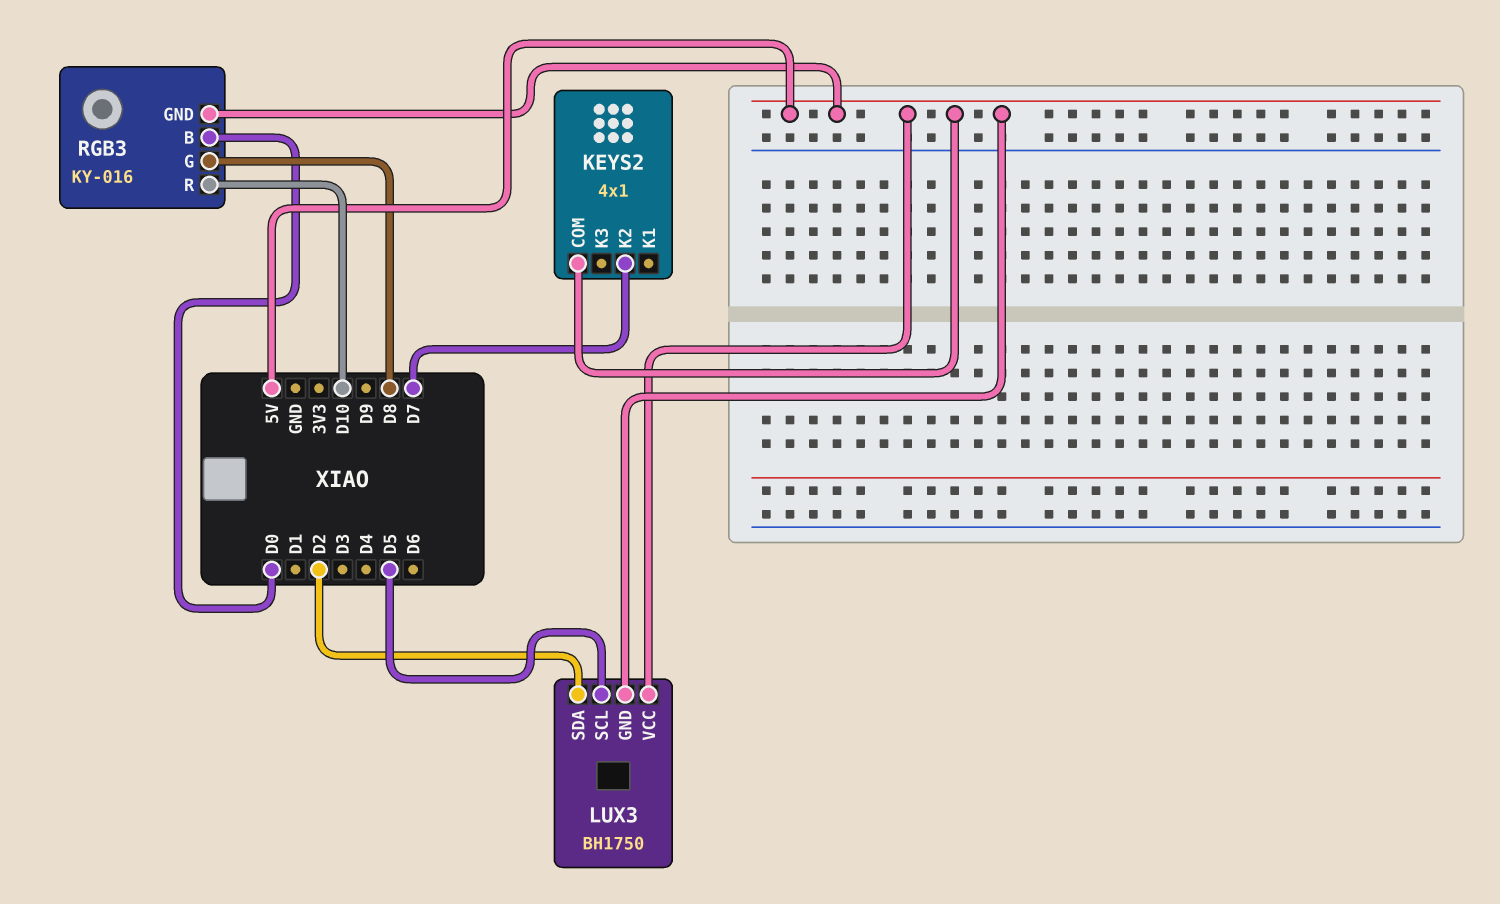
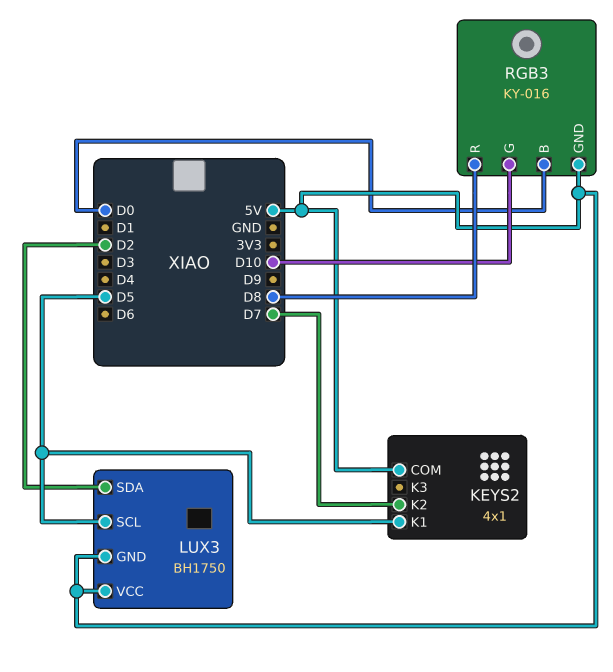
KEYS2 pin K1: none -> D5
RGB3 pin G: D8 -> D10
RGB3 pin R: D10 -> D8

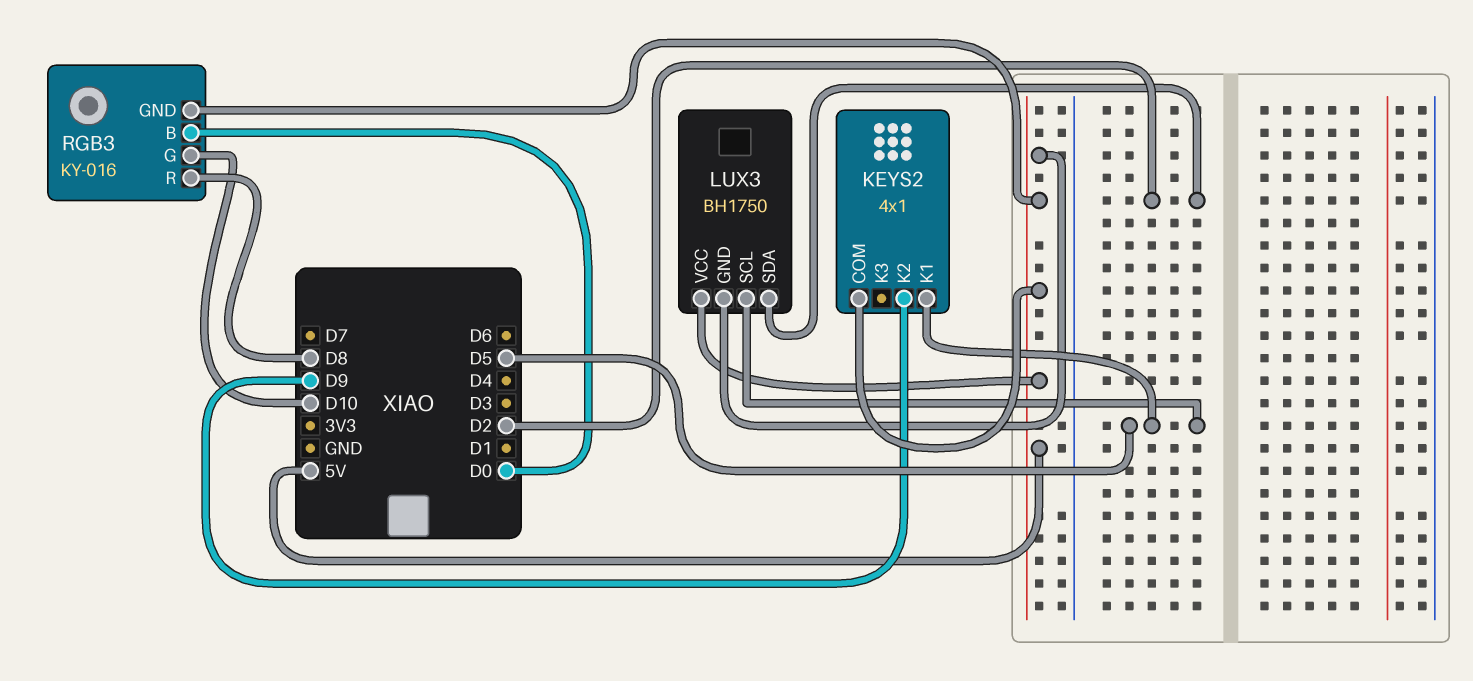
KEYS2 pin K2: D7 -> D9

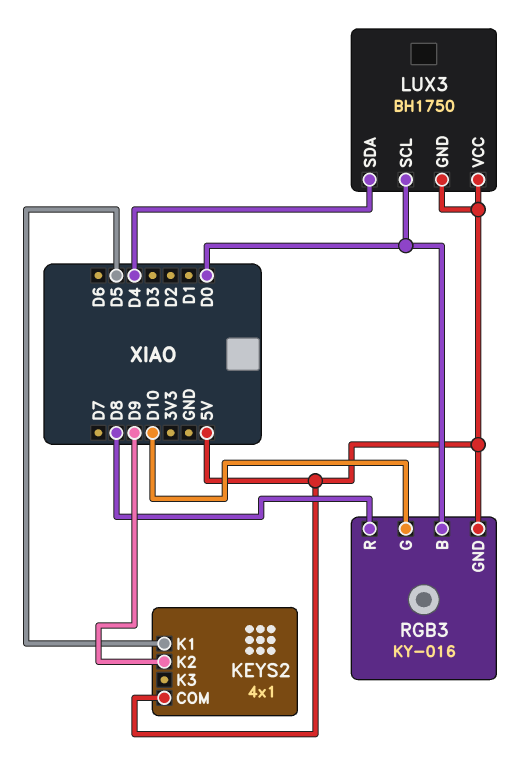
LUX3 pin SCL: D5 -> D0
LUX3 pin SDA: D2 -> D4

